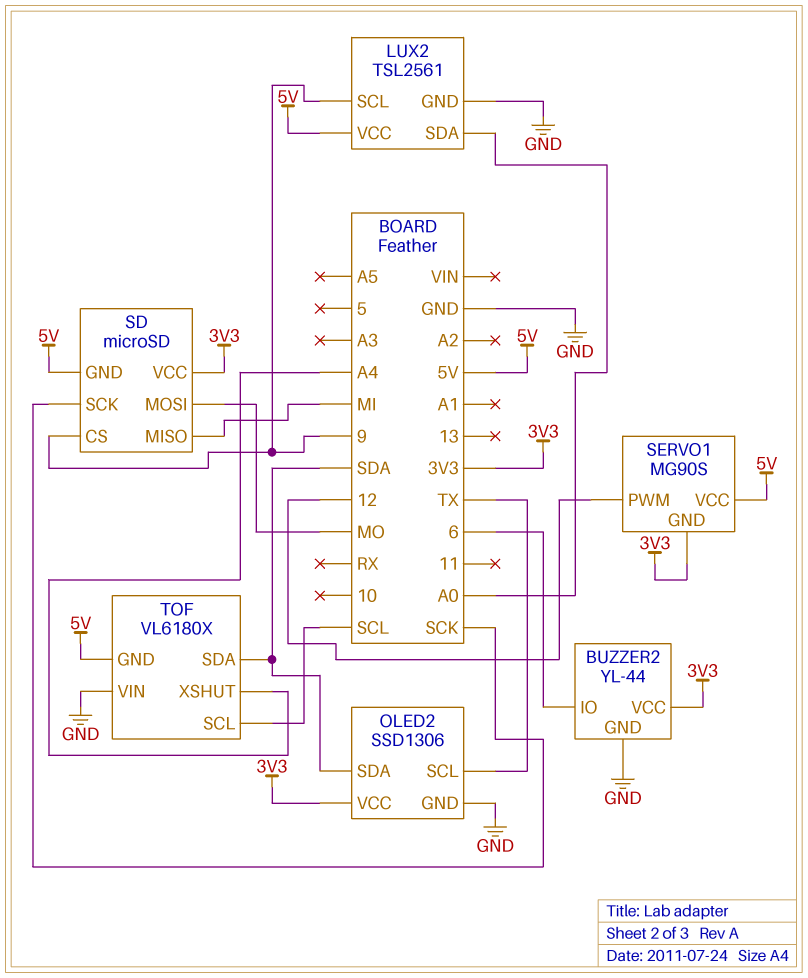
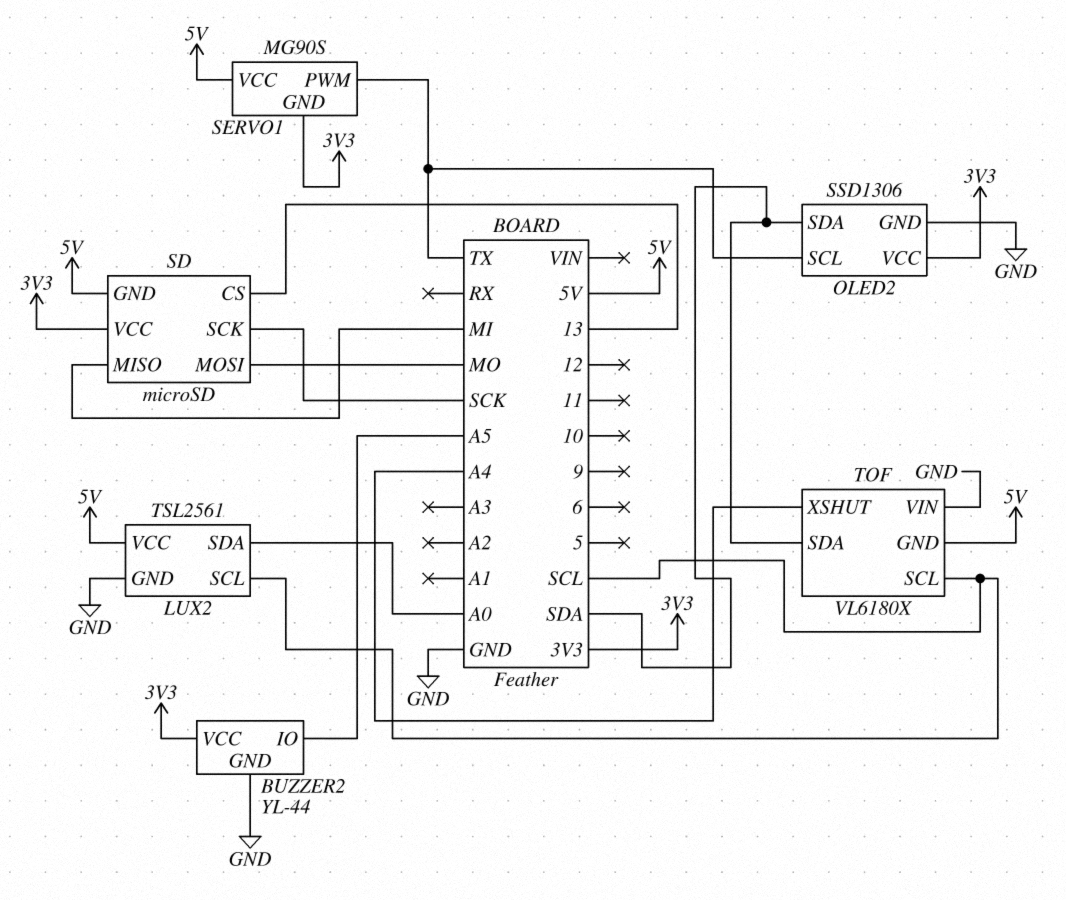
BUZZER2 pin IO: 6 -> A5
LUX2 pin SCL: 9 -> SCL
SD pin CS: 9 -> 13
SERVO1 pin PWM: 12 -> TX

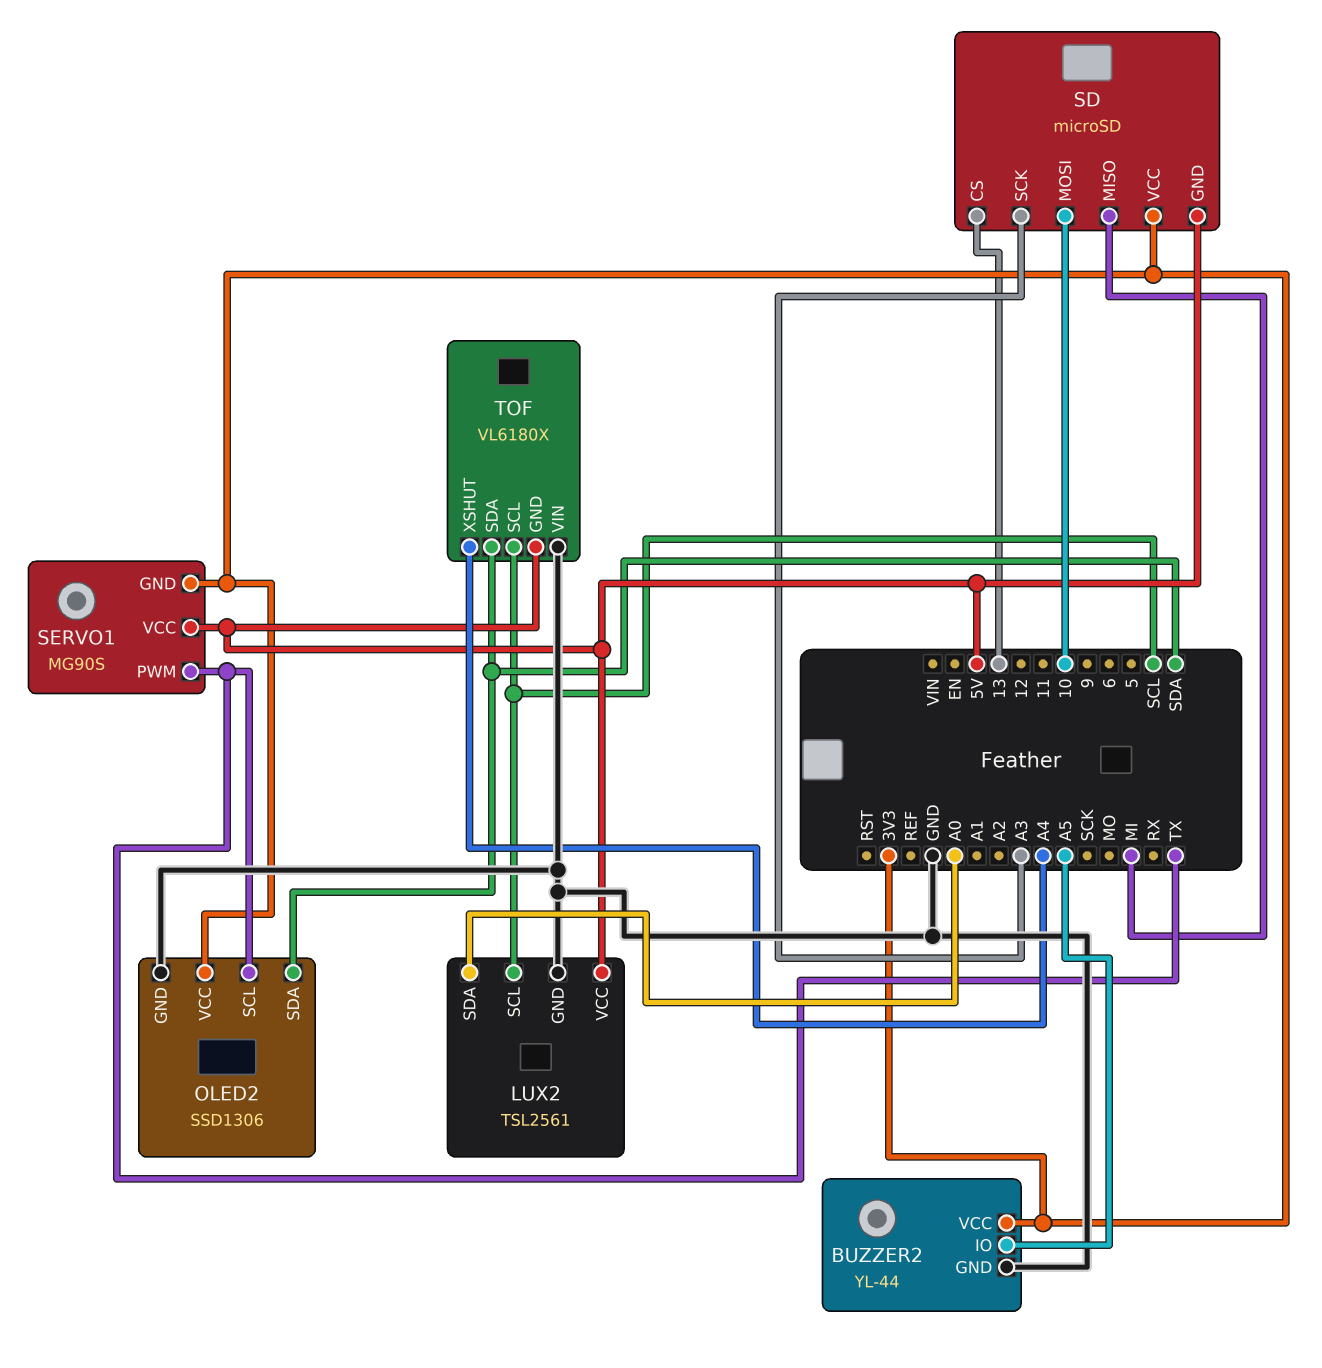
SD pin MOSI: MO -> 10
SD pin SCK: SCK -> A3

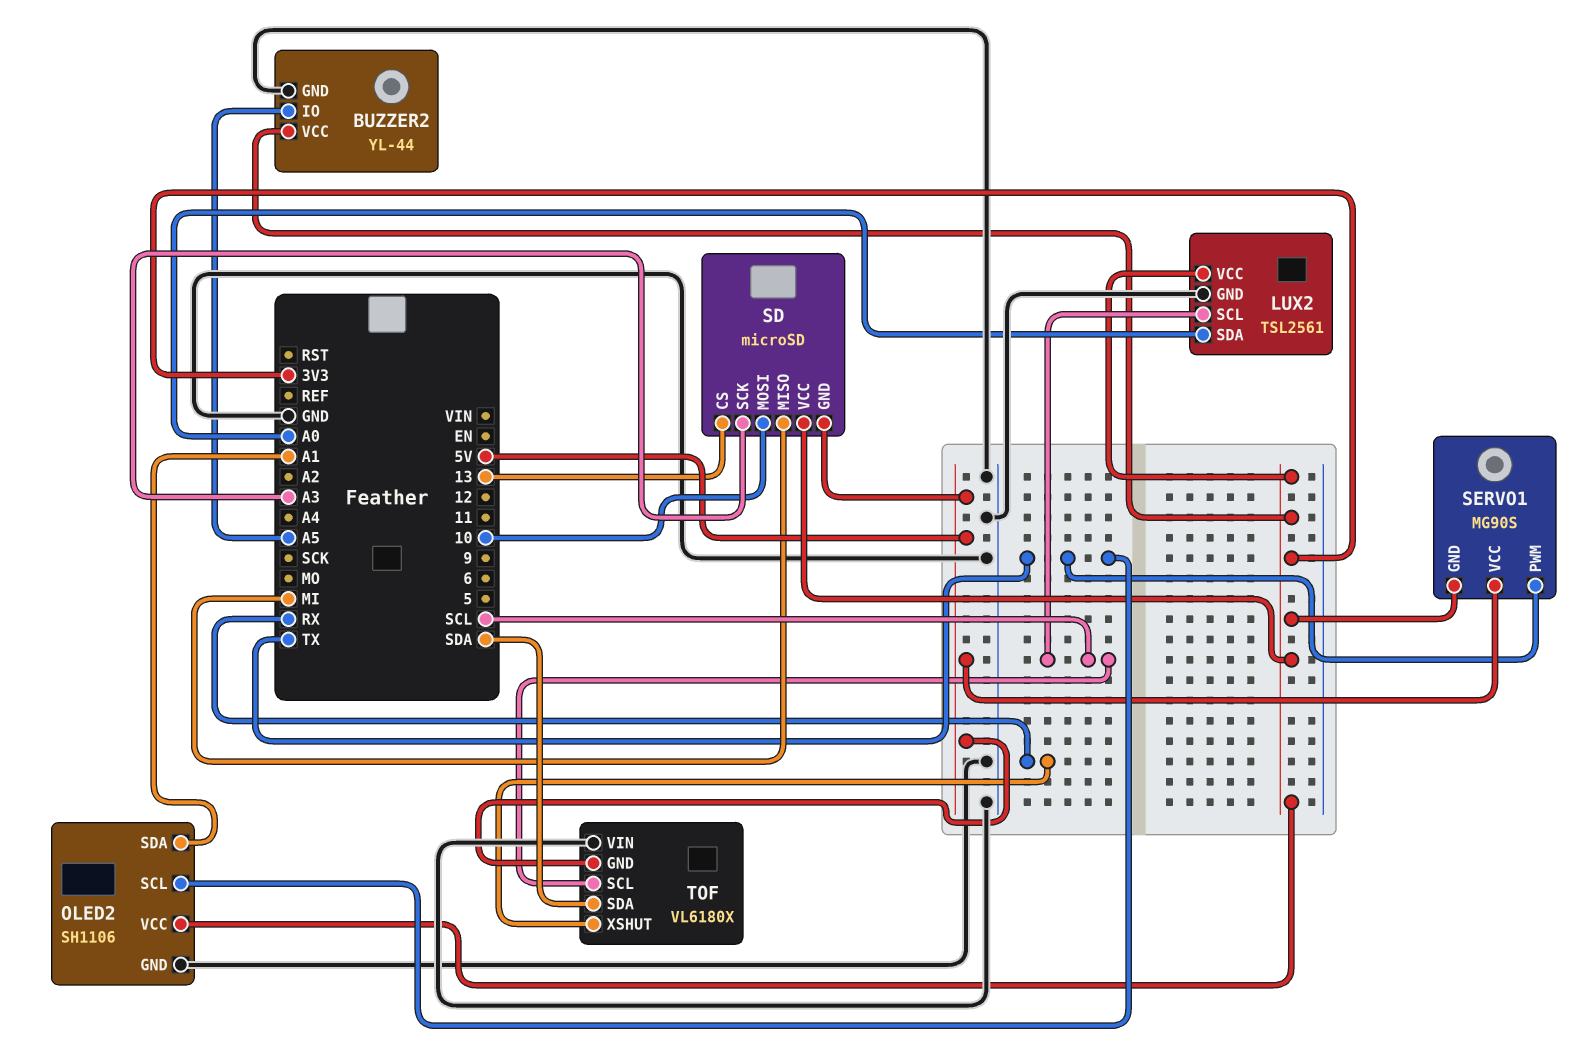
LUX2 pin VCC: 5V -> 3V3
OLED2: SSD1306 -> SH1106
OLED2 pin SDA: SDA -> A1
TOF pin XSHUT: A4 -> RX

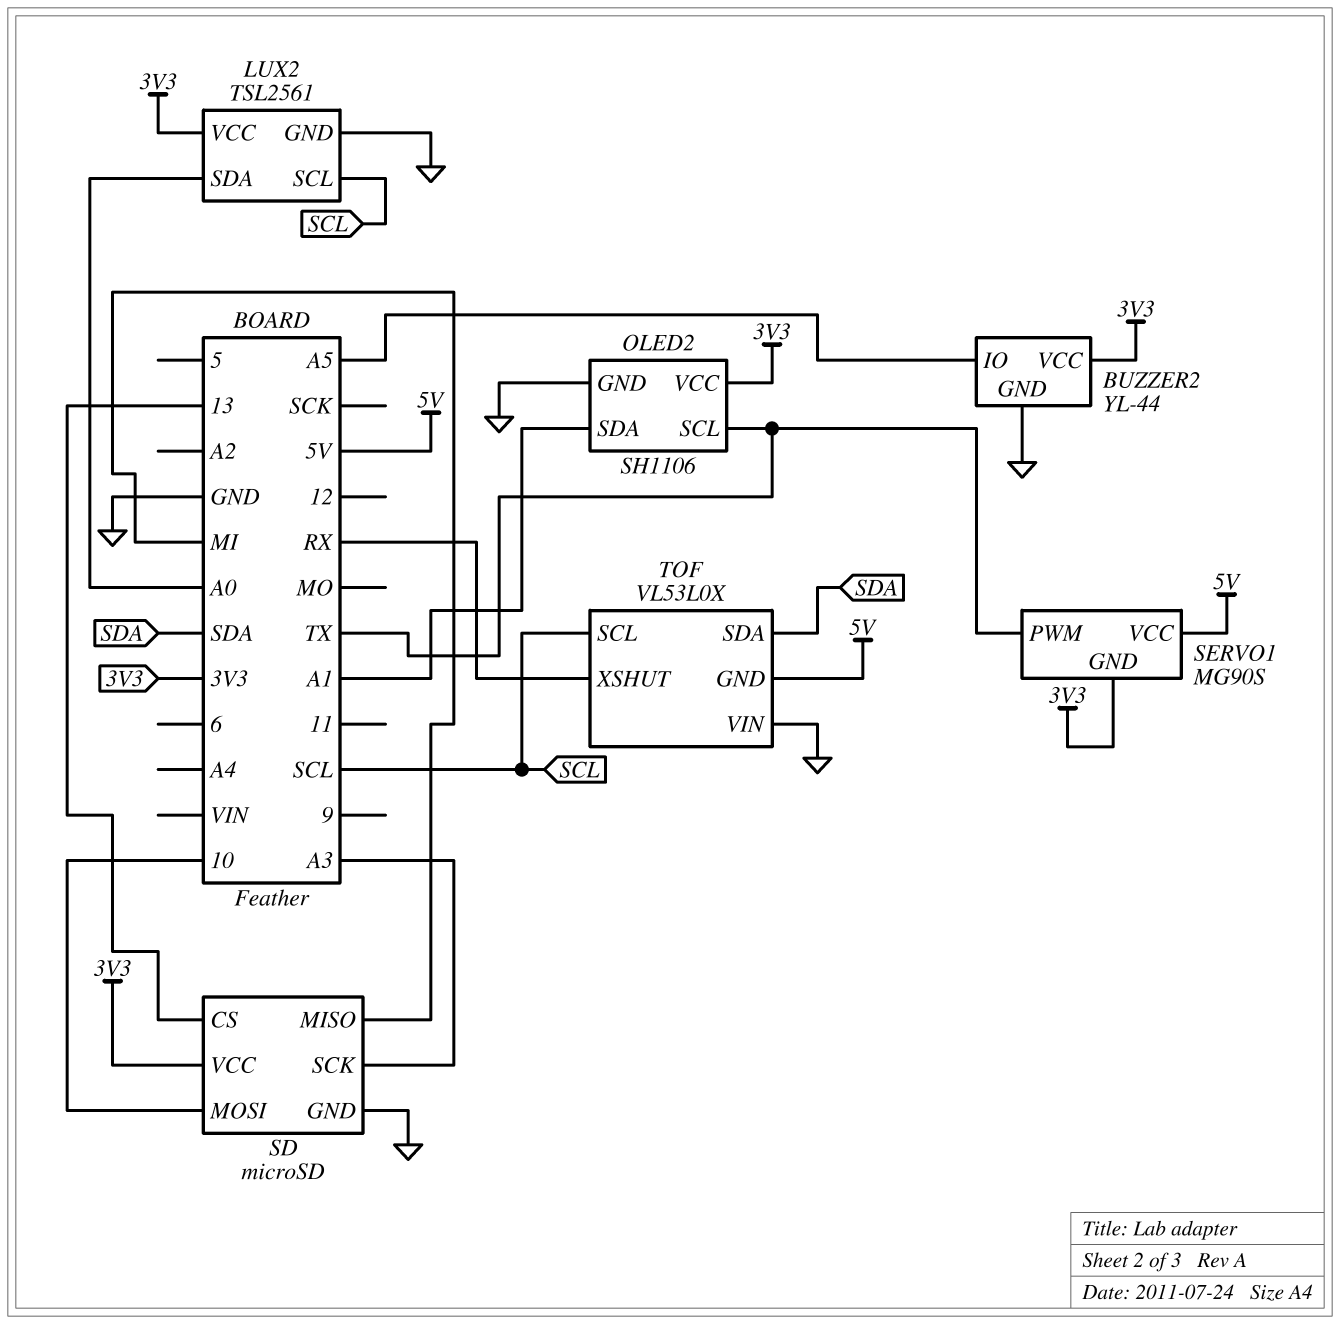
SD pin GND: 5V -> GND
TOF: VL6180X -> VL53L0X

